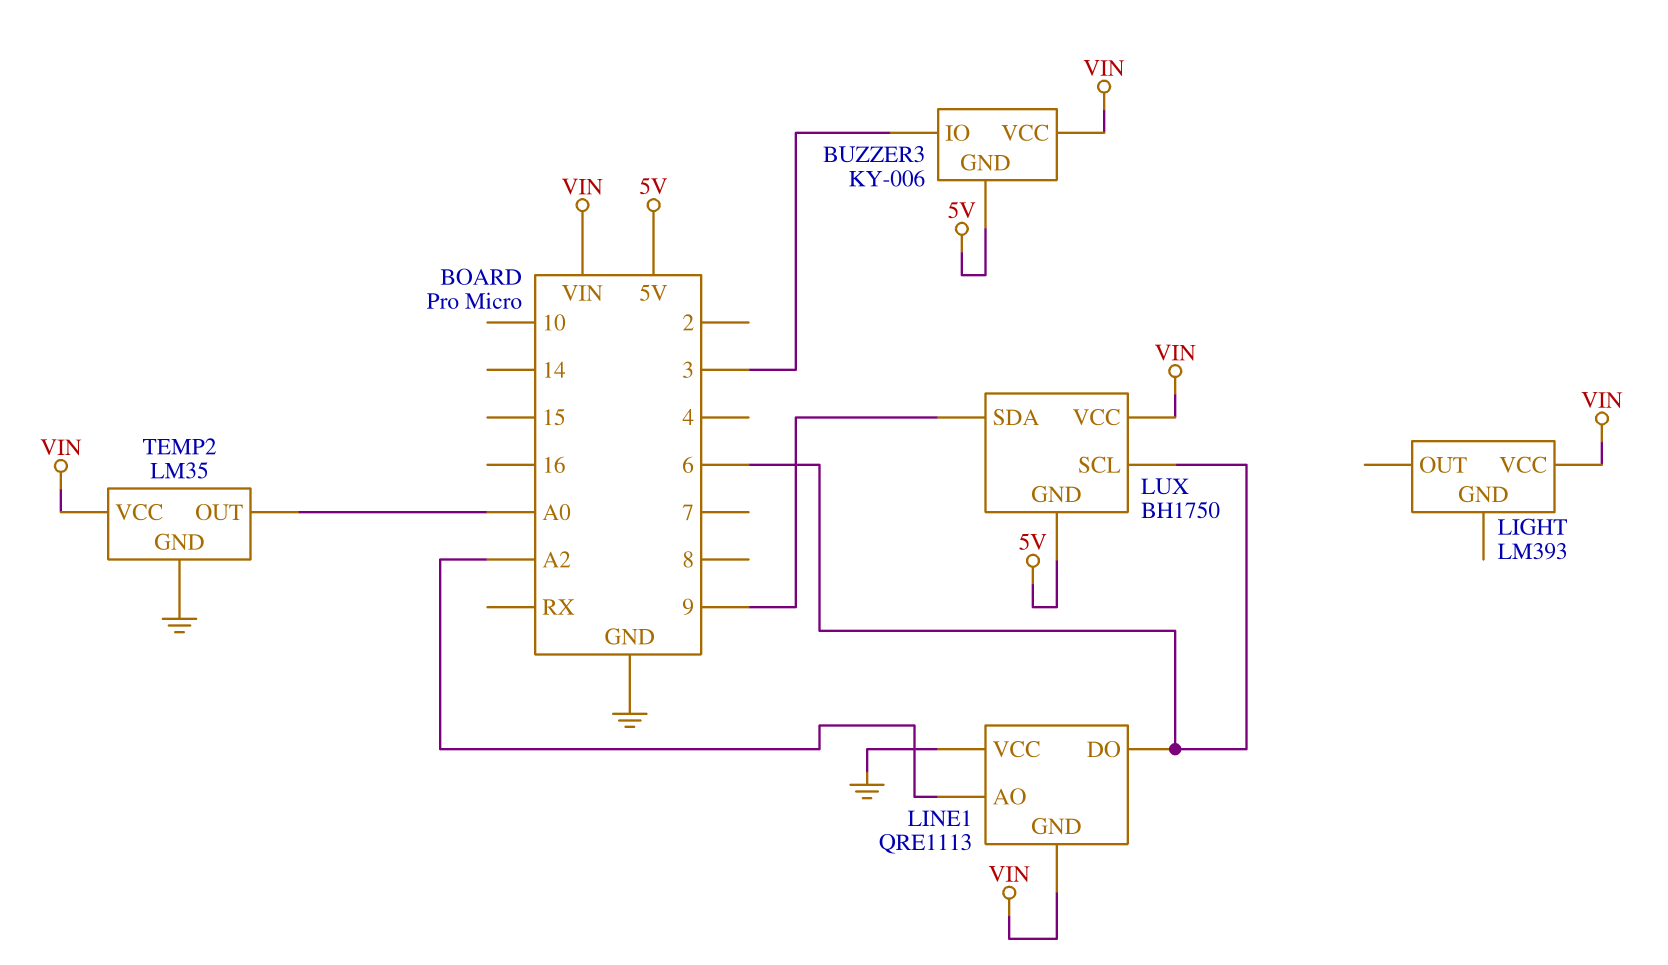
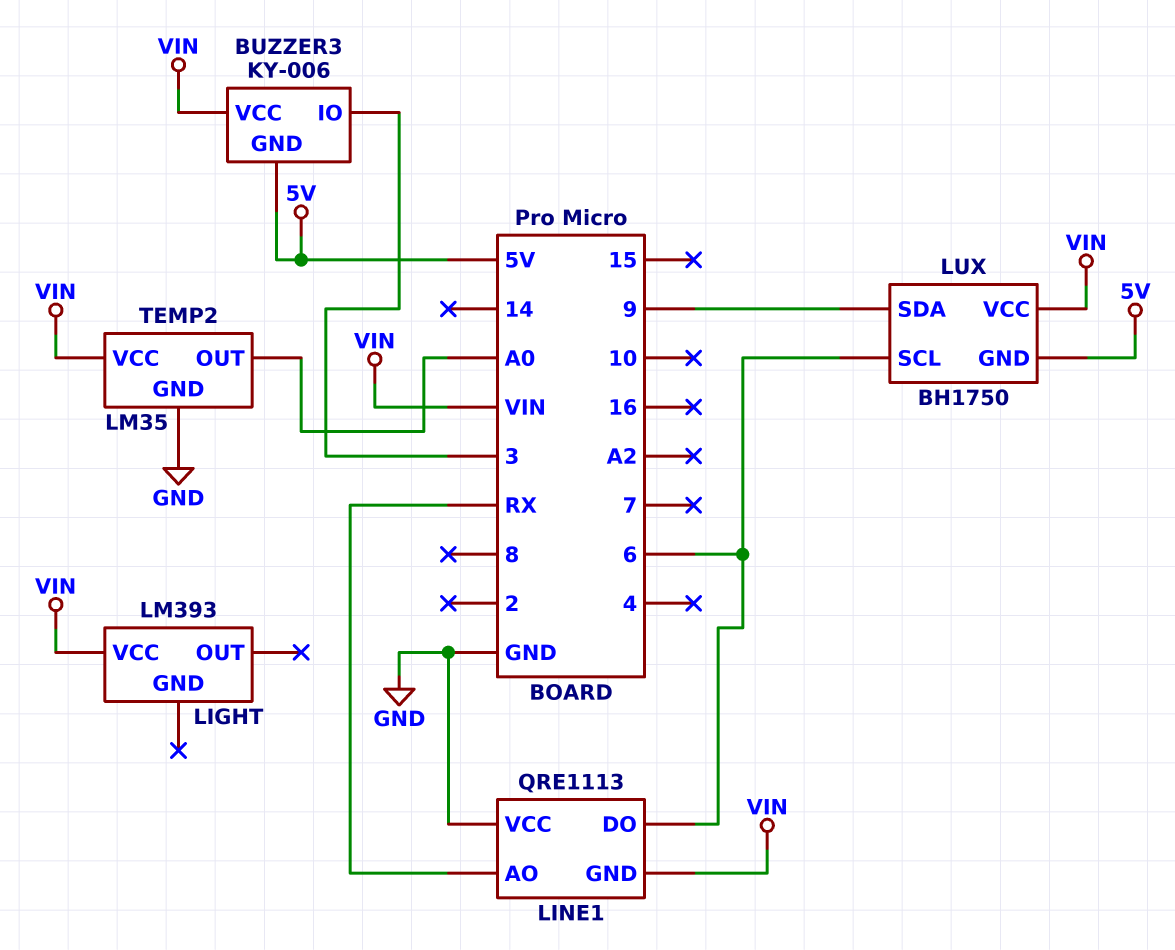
LINE1 pin AO: A2 -> RX

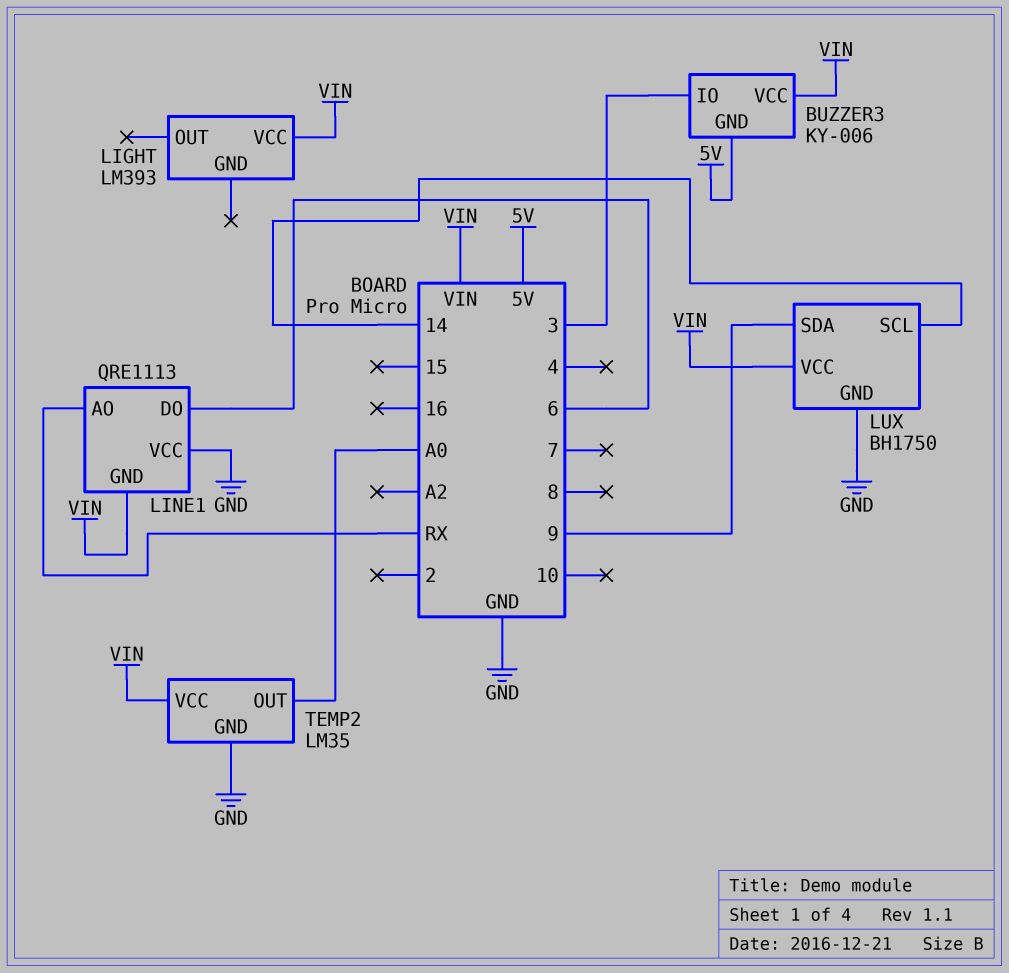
LUX pin GND: 5V -> GND
LUX pin SCL: 6 -> 14

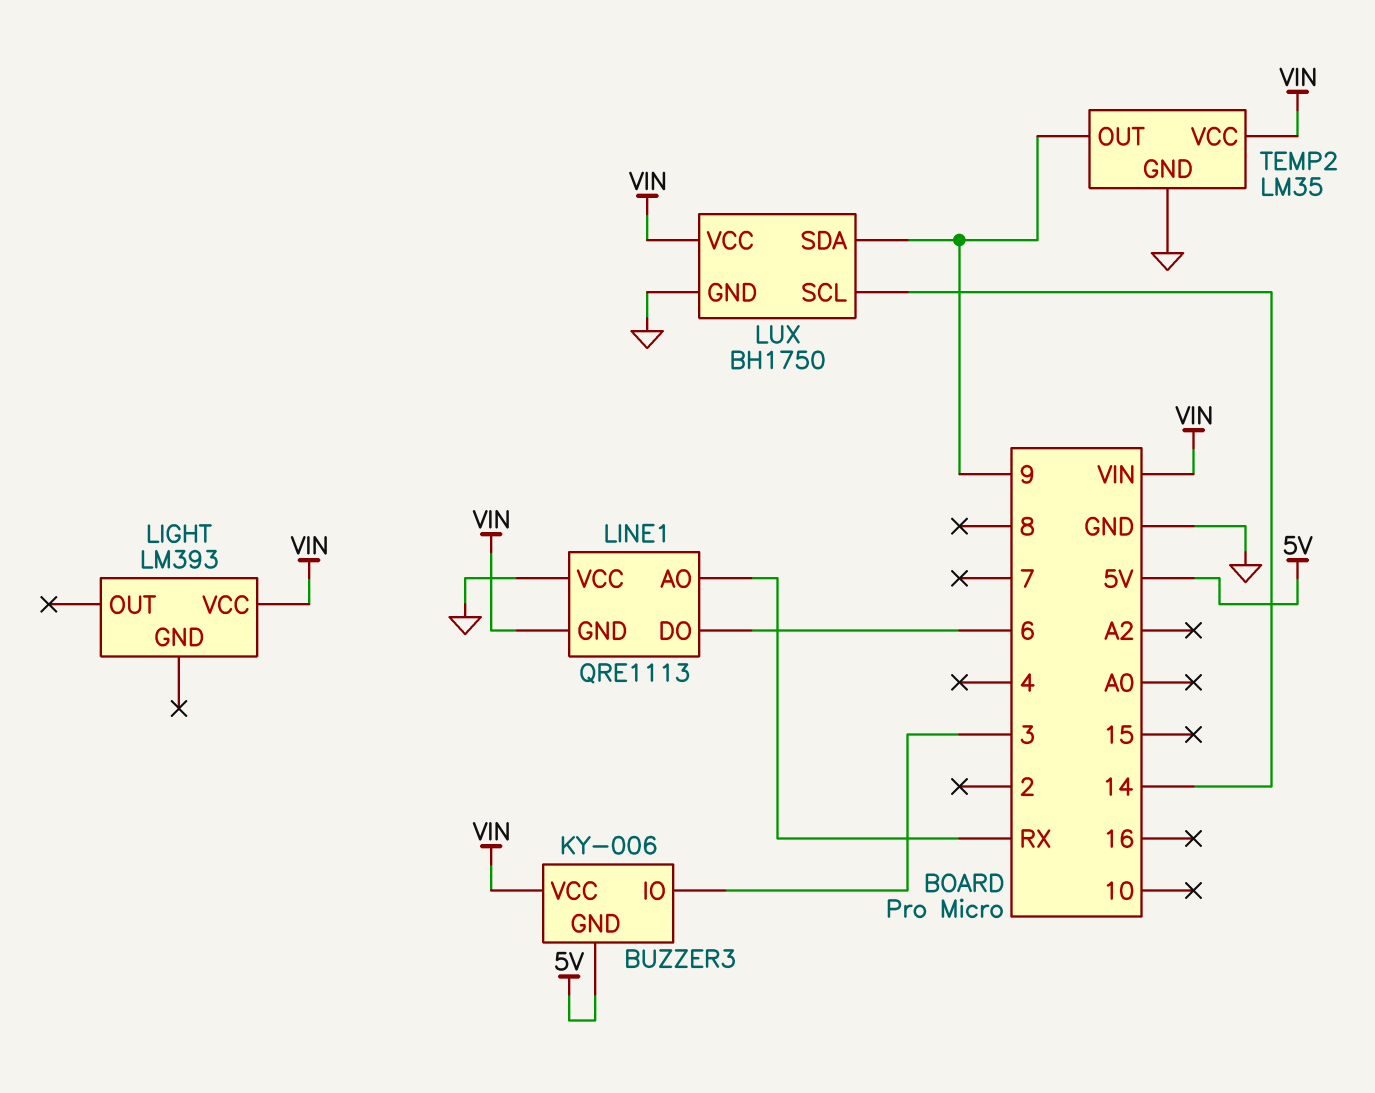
TEMP2 pin OUT: A0 -> 9

